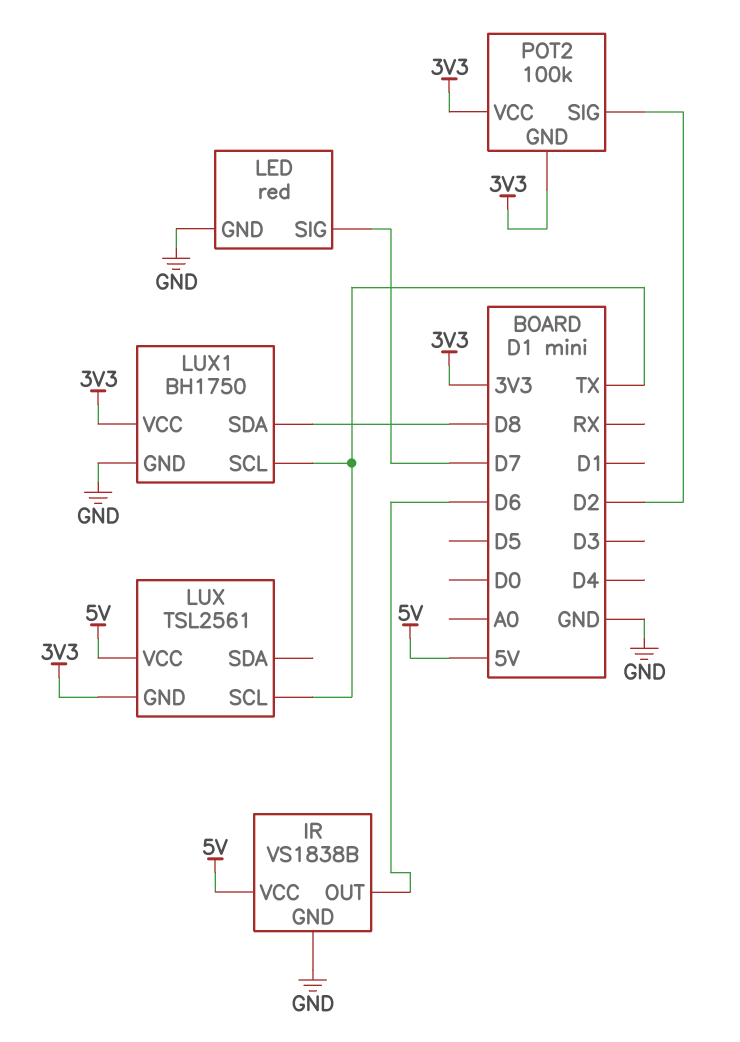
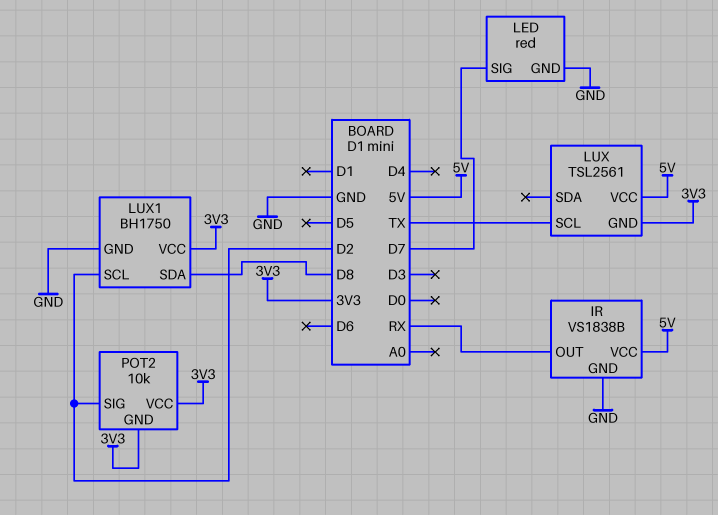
IR pin OUT: D6 -> RX
LUX1 pin SCL: TX -> D2
POT2: 100k -> 10k

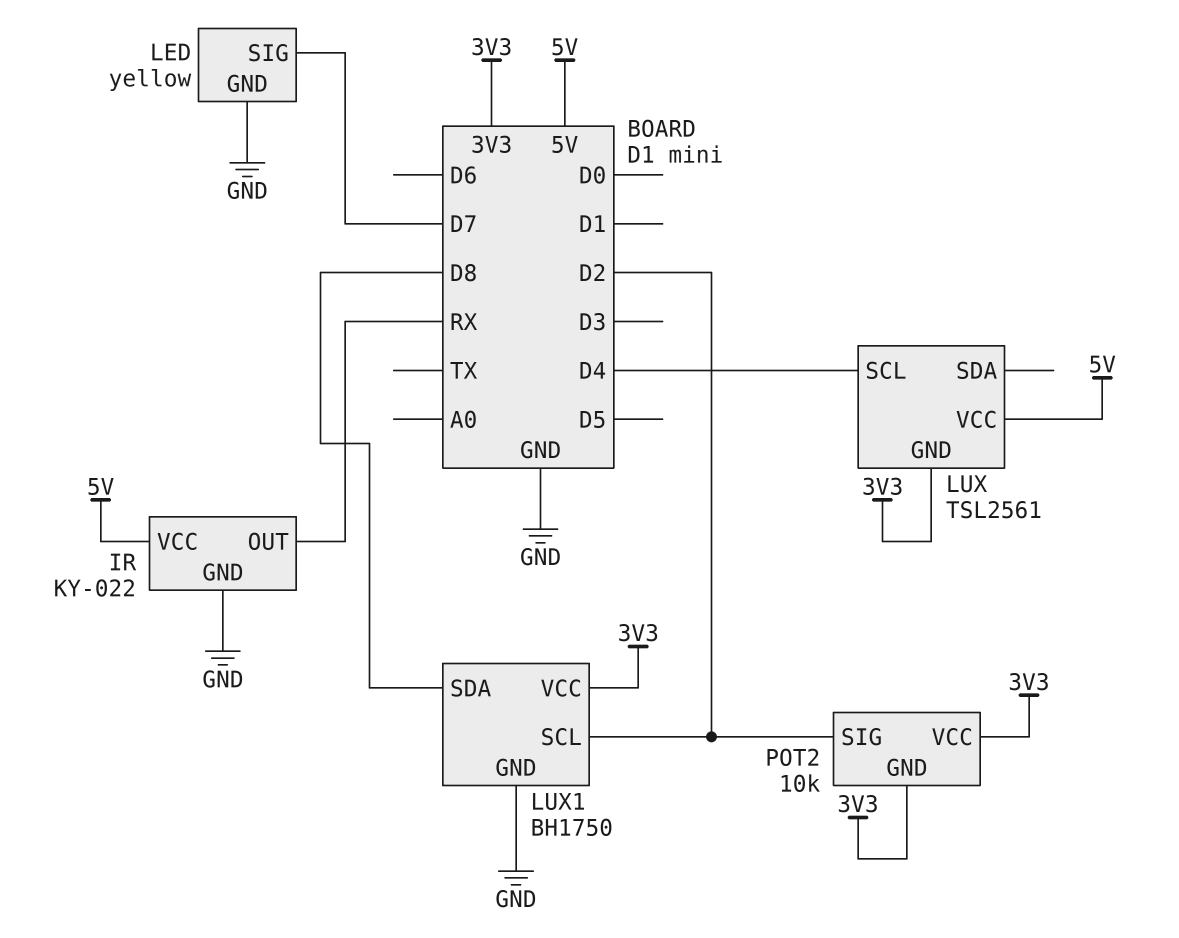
IR: VS1838B -> KY-022
LED: red -> yellow
LUX pin SCL: TX -> D4

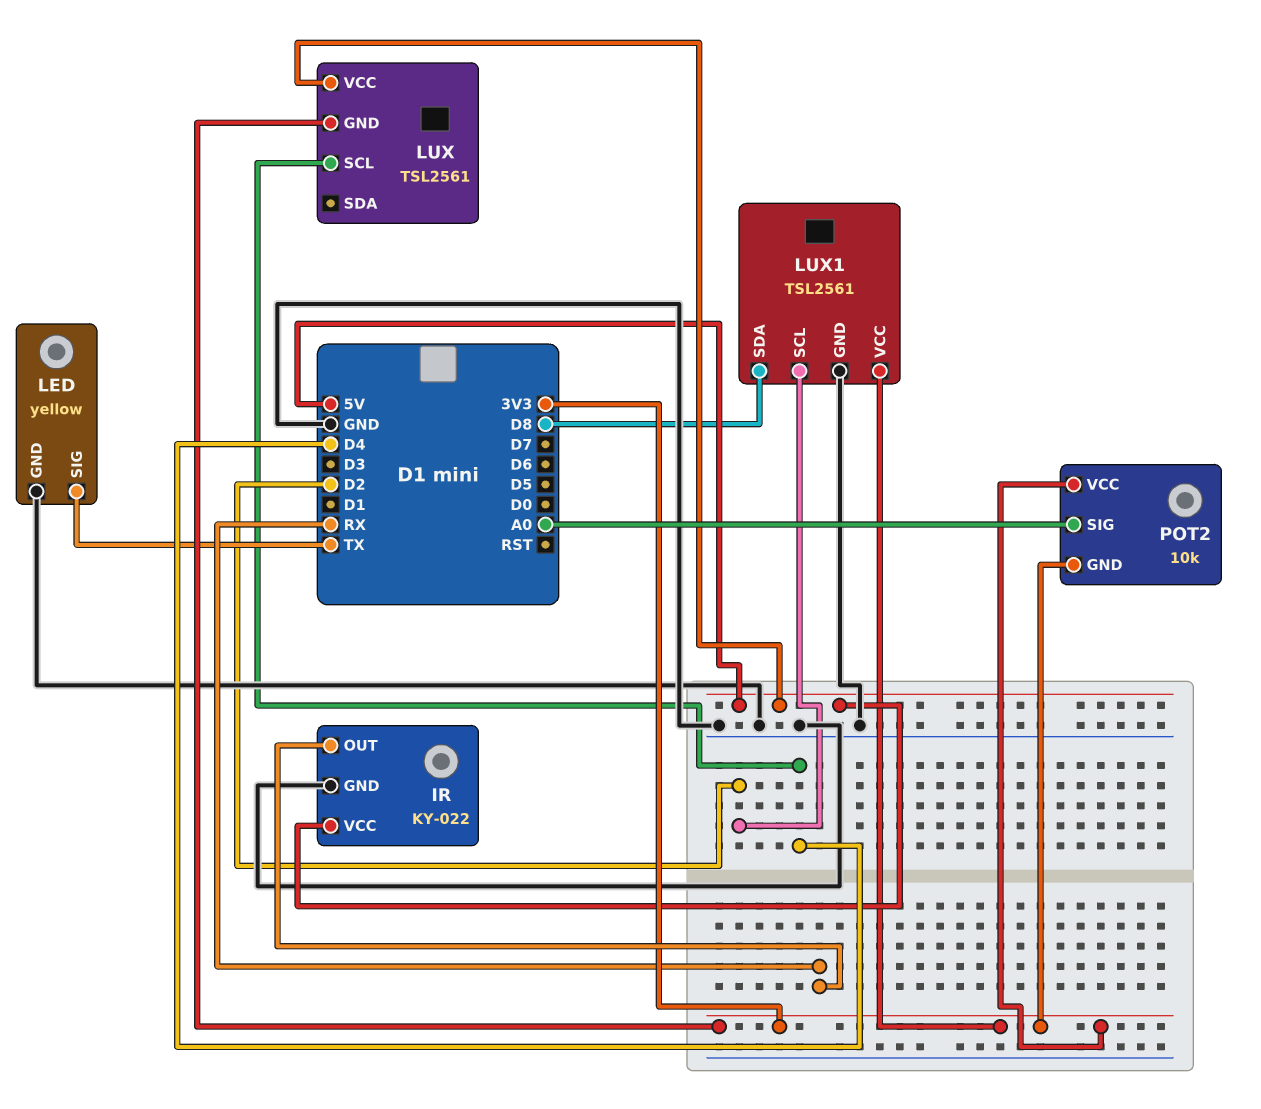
LED pin SIG: D7 -> TX
LUX1: BH1750 -> TSL2561
POT2 pin SIG: D2 -> A0

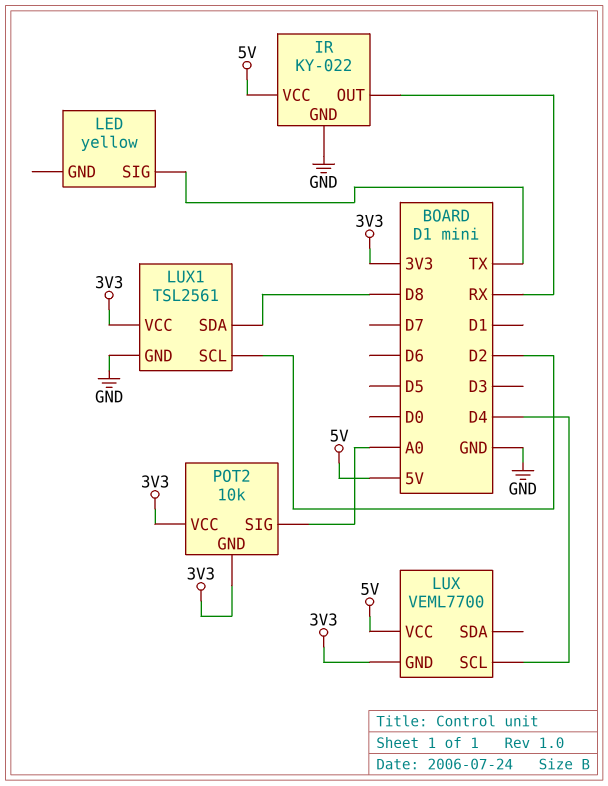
LED pin GND: GND -> none
LUX: TSL2561 -> VEML7700

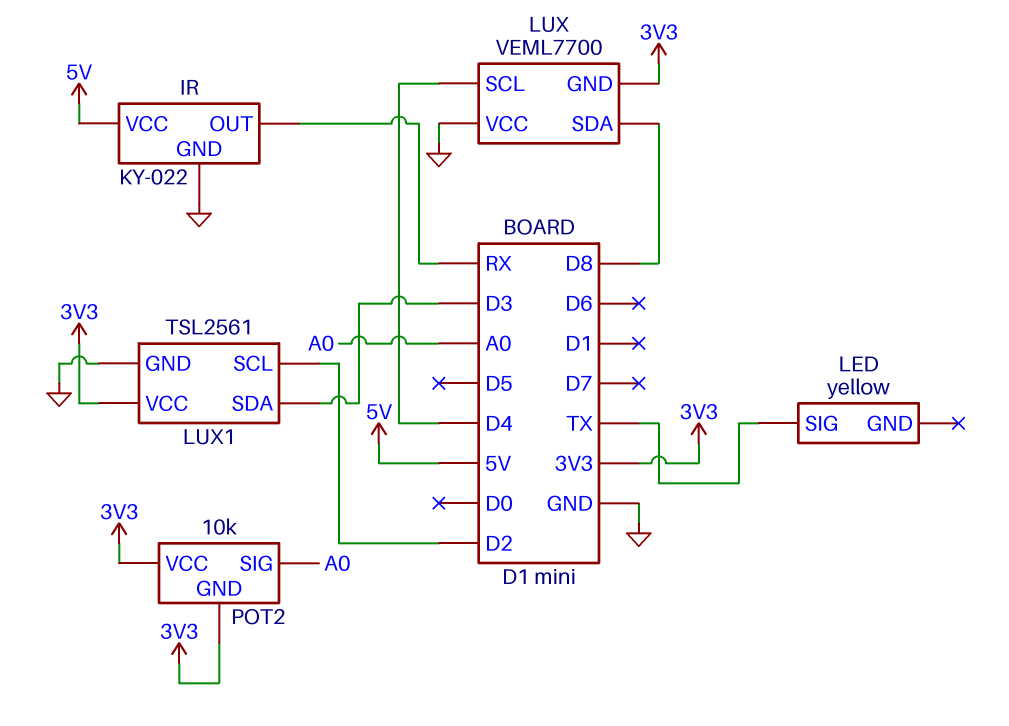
LUX pin SDA: none -> D8
LUX pin VCC: 5V -> GND
LUX1 pin SDA: D8 -> D3

